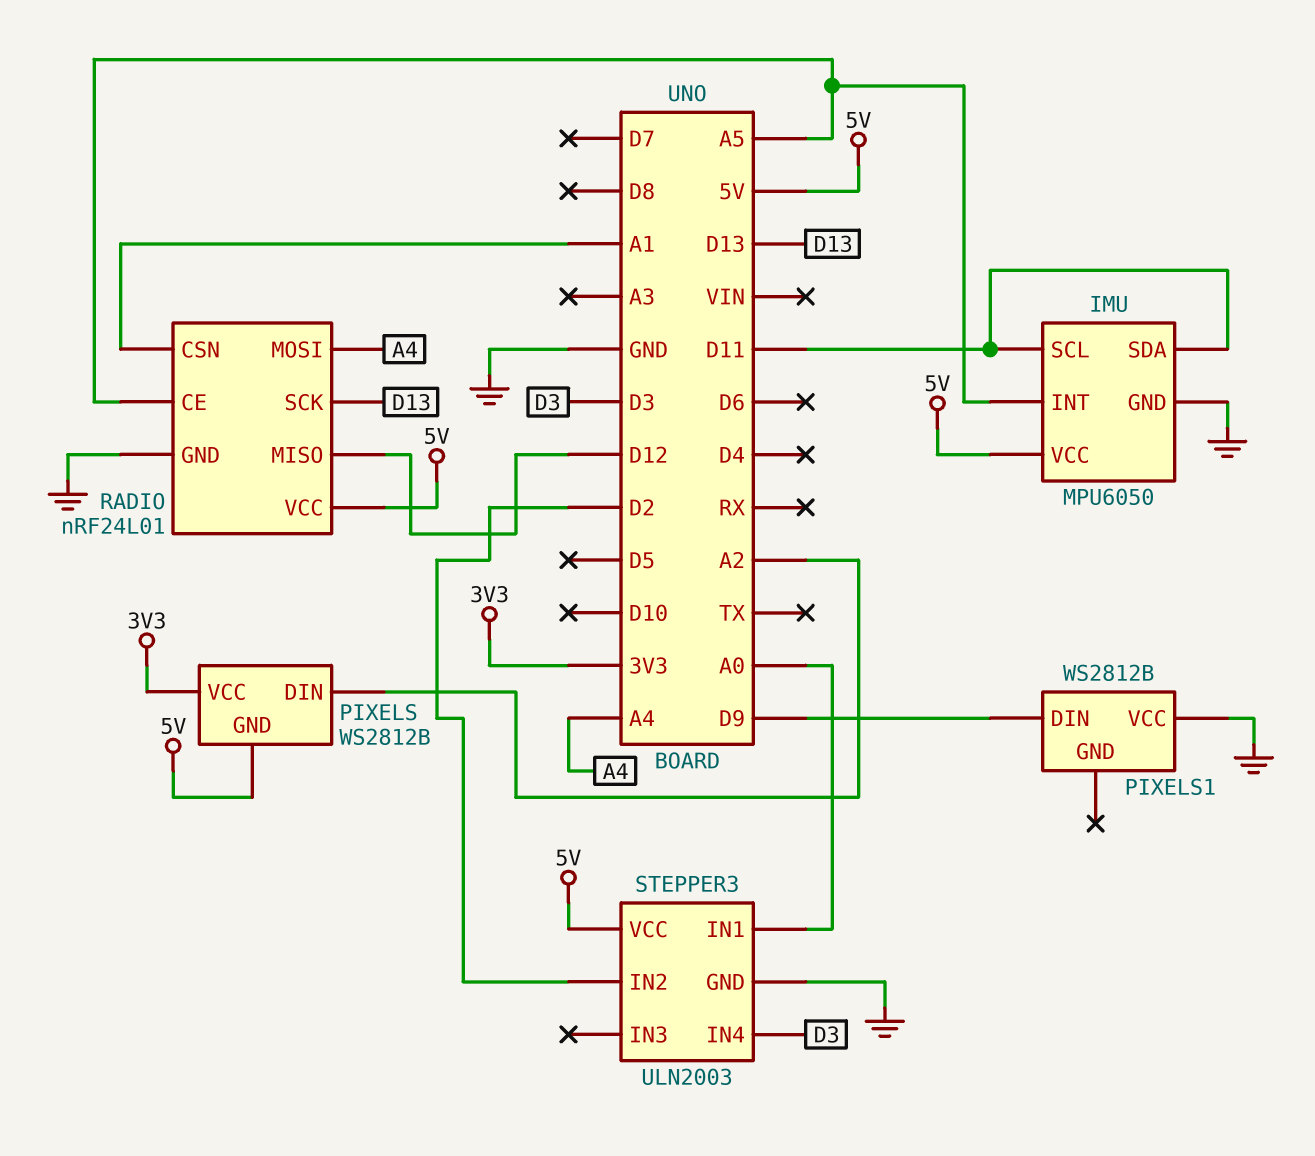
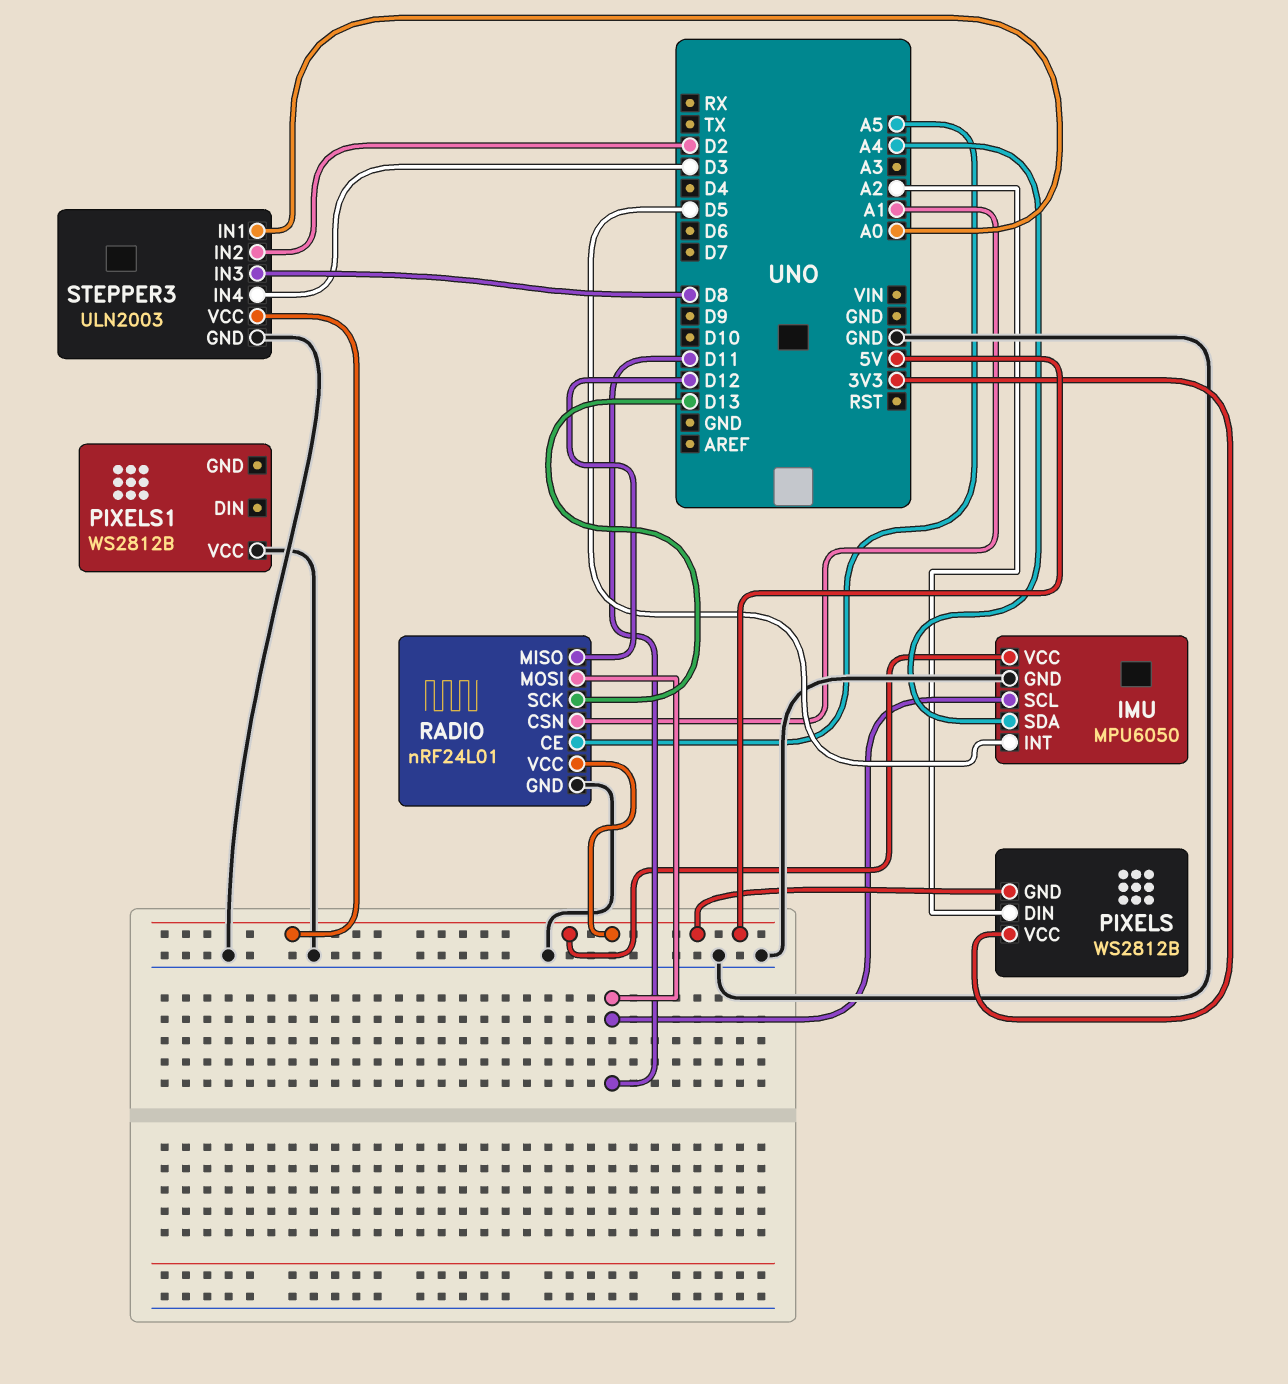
IMU pin INT: A5 -> D5
IMU pin SDA: D11 -> A4
PIXELS1 pin DIN: D9 -> none
RADIO pin MOSI: A4 -> D11
STEPPER3 pin IN3: none -> D8

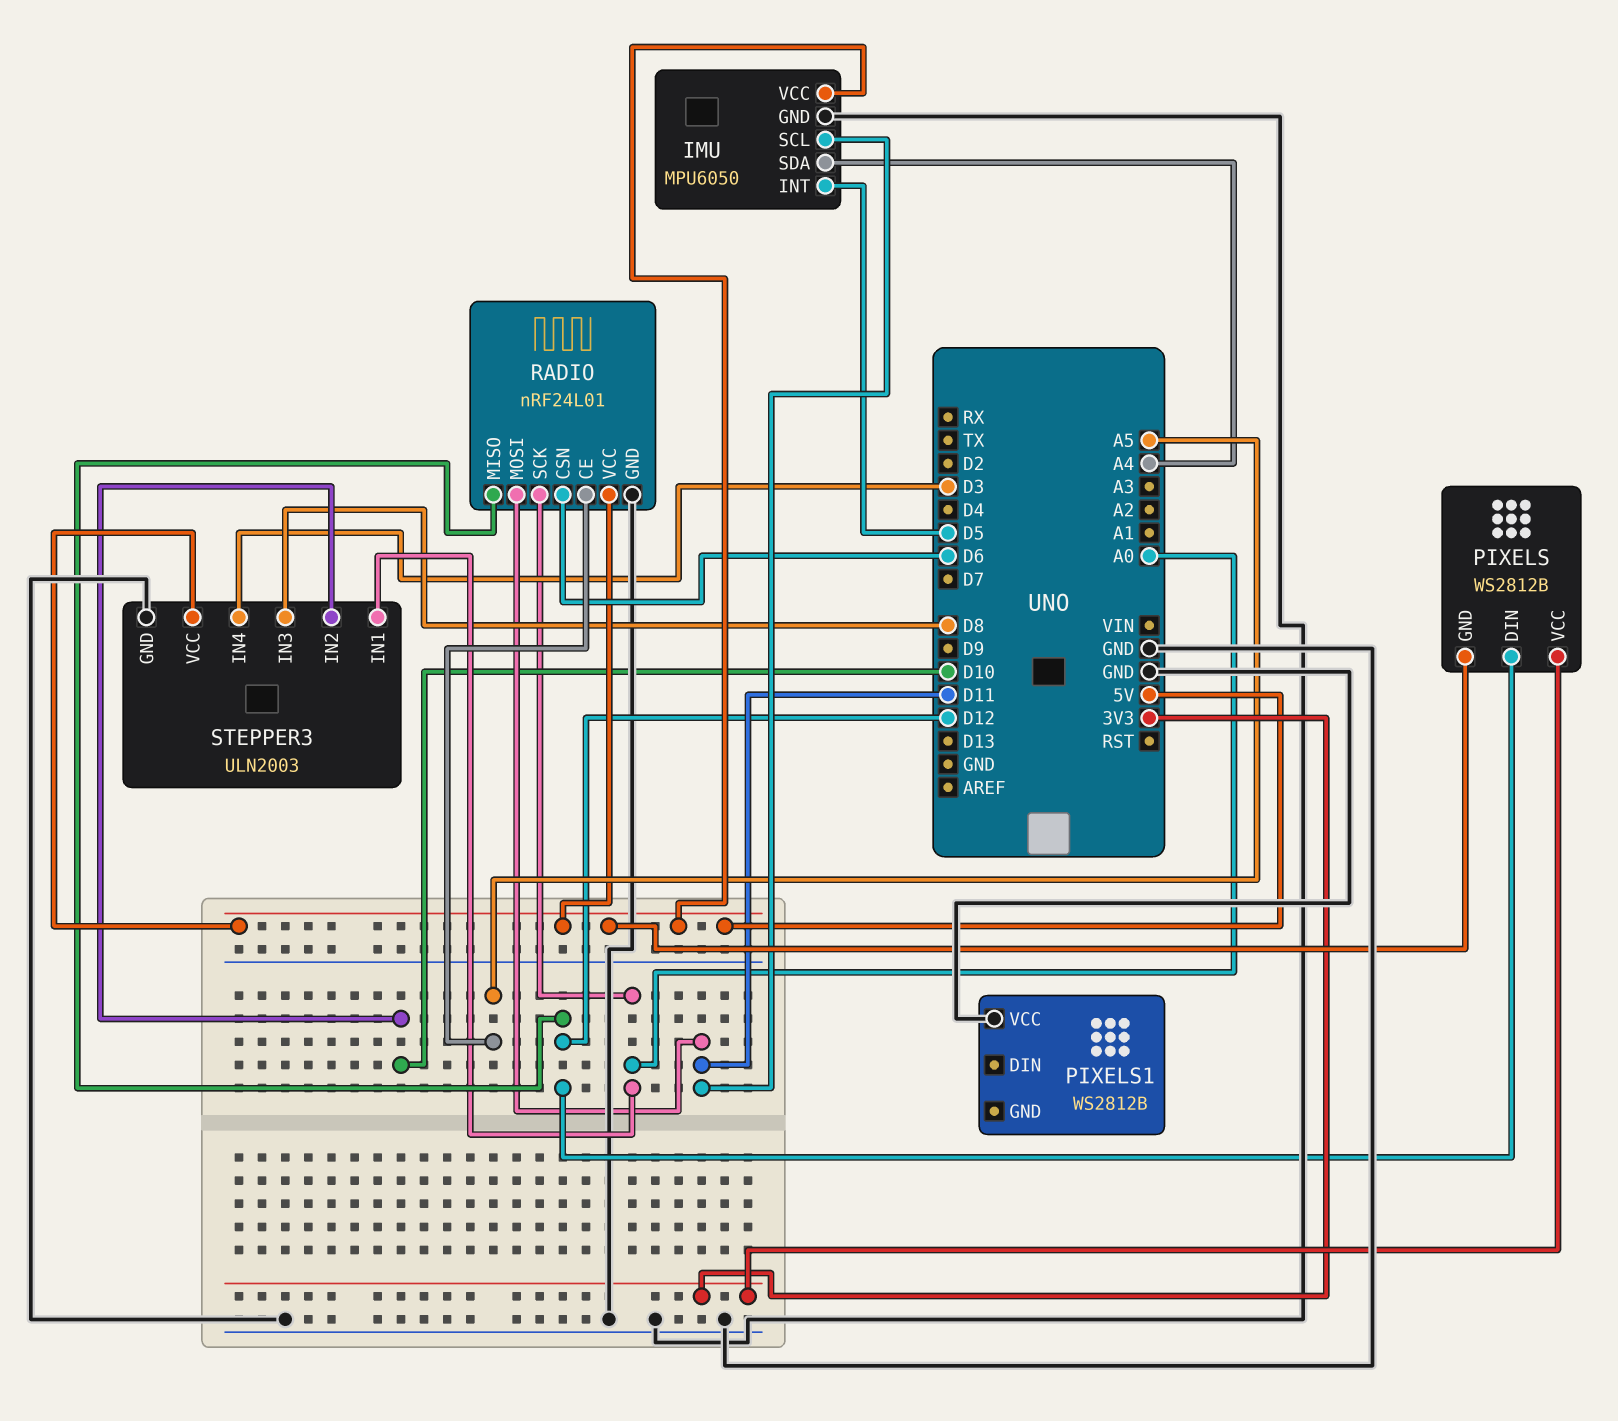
PIXELS pin DIN: A2 -> D12
RADIO pin CSN: A1 -> D6
RADIO pin SCK: D13 -> A0
STEPPER3 pin IN2: D2 -> D10

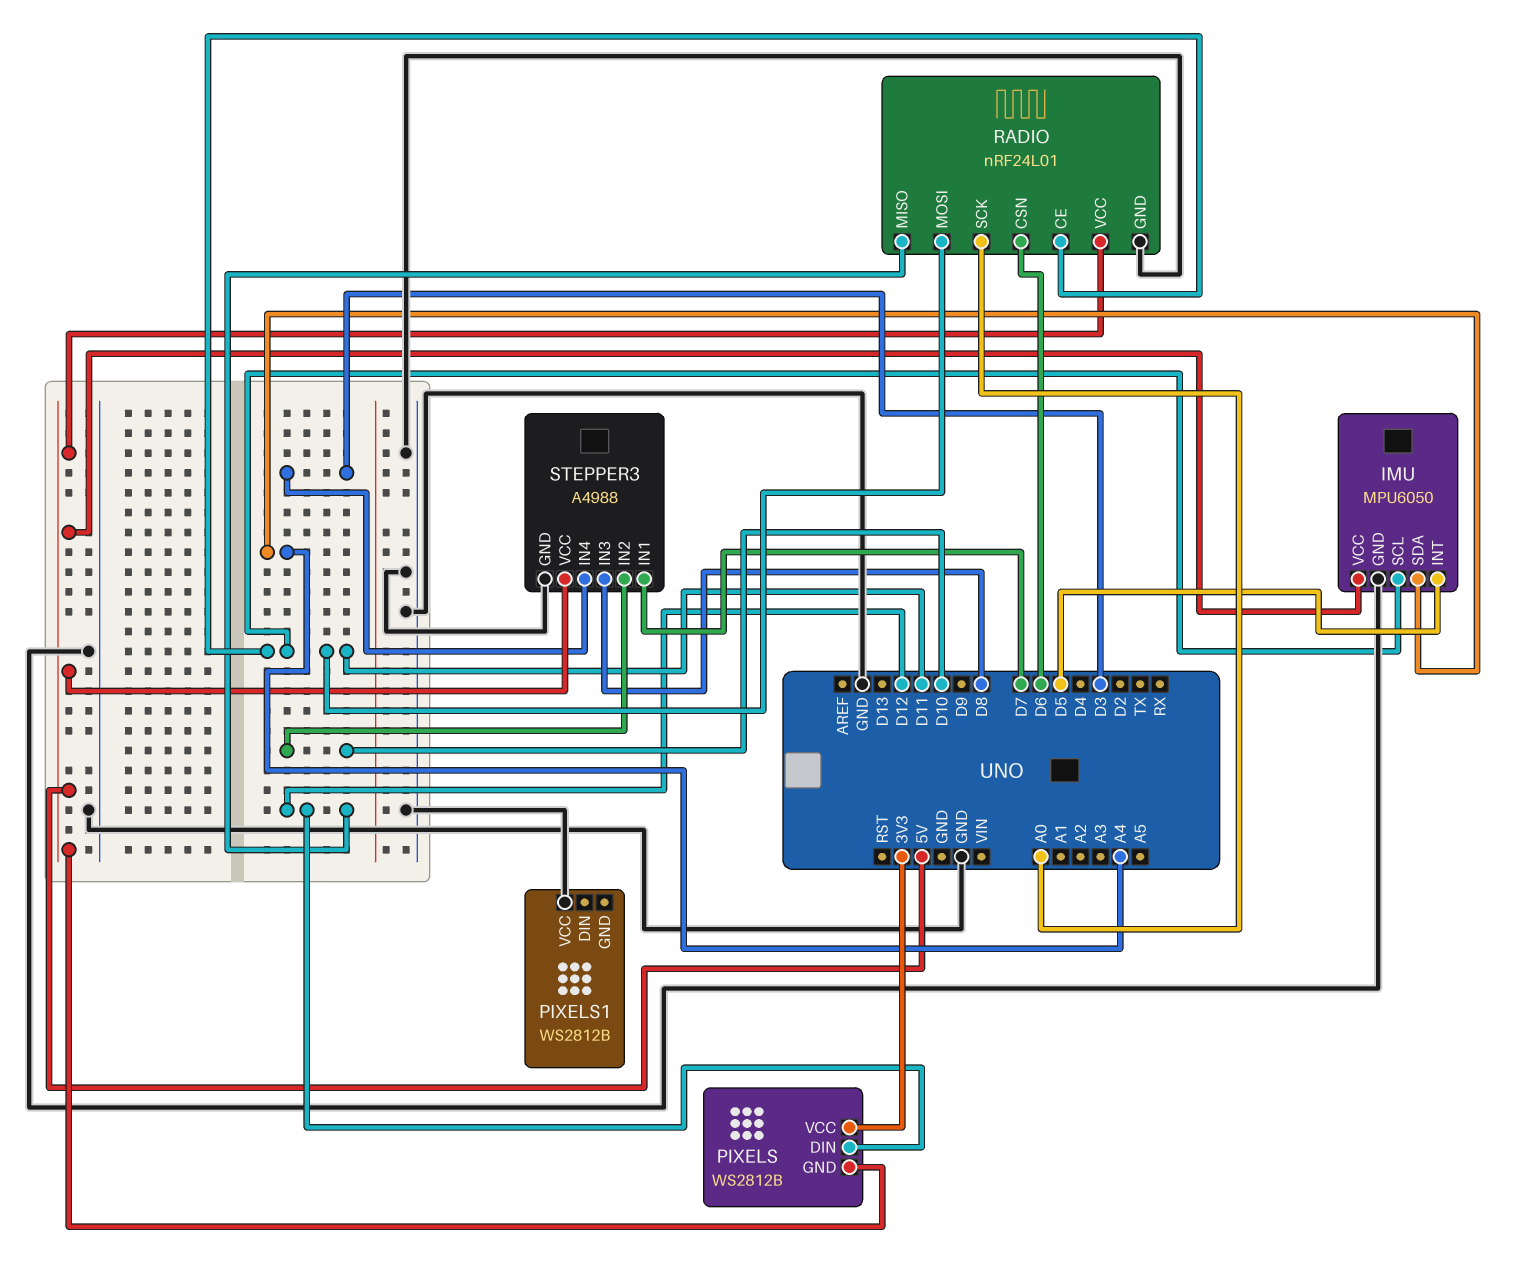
RADIO pin CE: A5 -> D11
STEPPER3: ULN2003 -> A4988
STEPPER3 pin IN1: A0 -> D7

